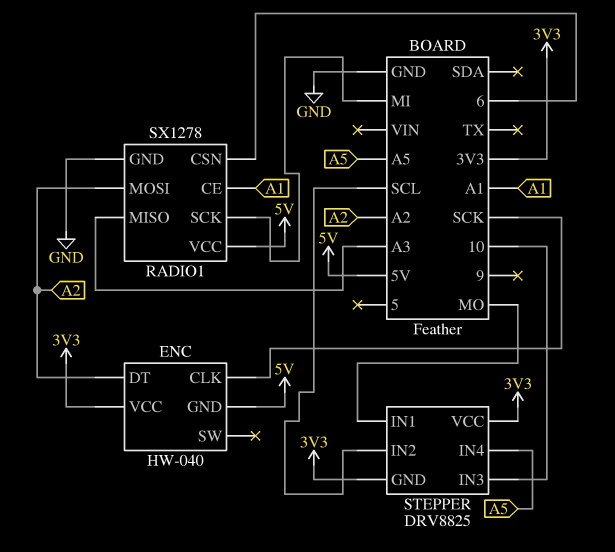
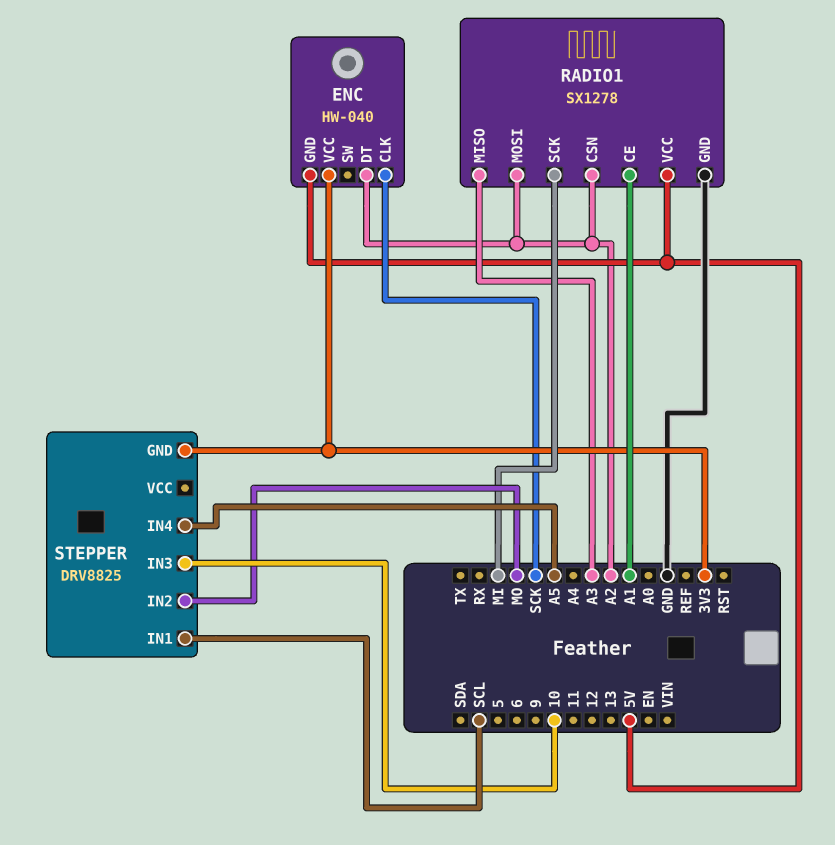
RADIO1 pin CSN: 6 -> A2
STEPPER pin IN1: MO -> SCL
STEPPER pin IN2: SCL -> MO
STEPPER pin VCC: 3V3 -> none

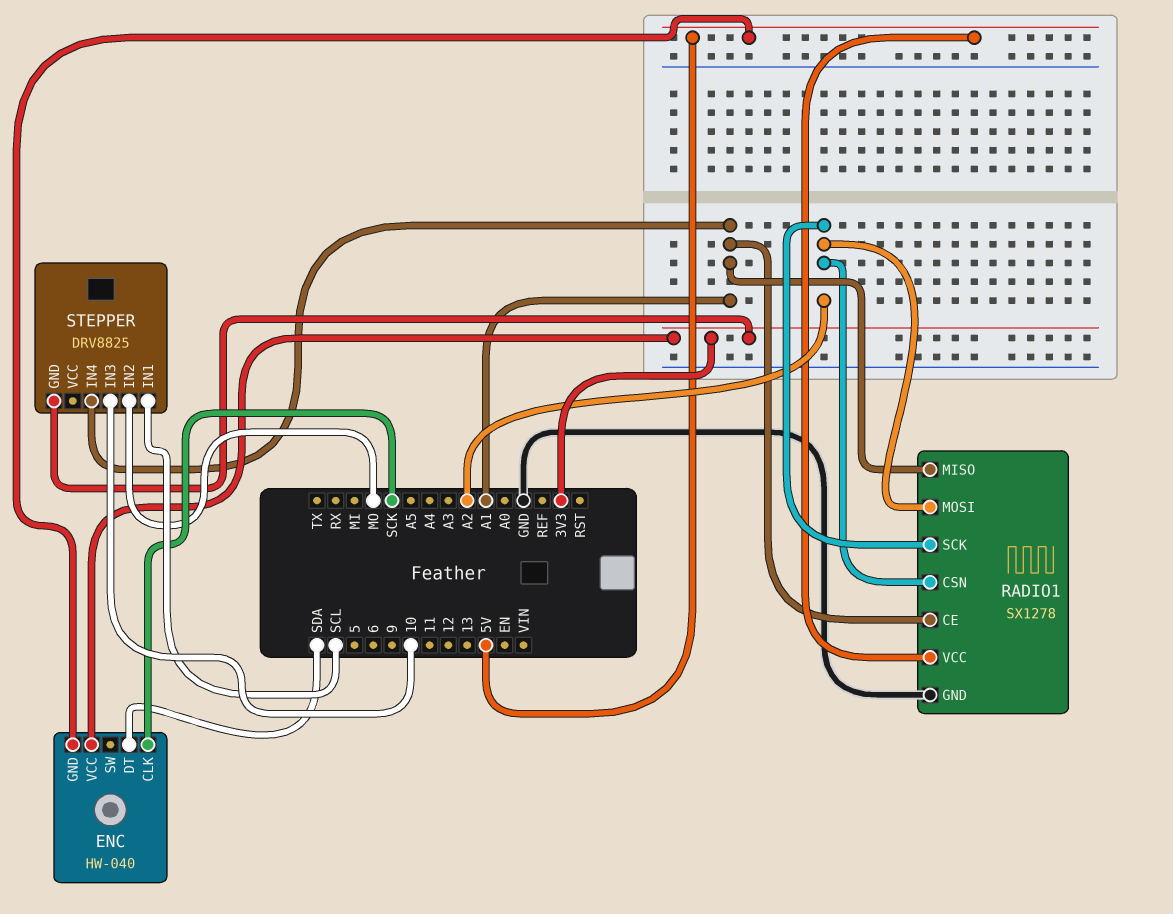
ENC pin DT: A2 -> SDA
RADIO1 pin MISO: A3 -> A1
RADIO1 pin SCK: MI -> A2
STEPPER pin IN4: A5 -> A1

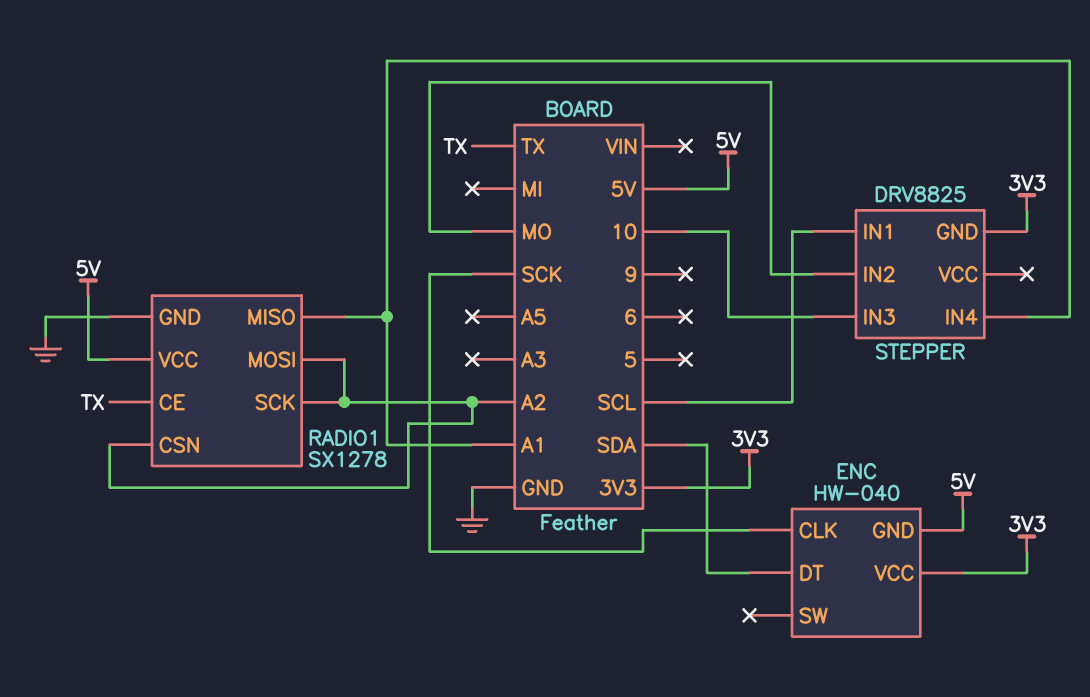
RADIO1 pin CE: A1 -> TX

